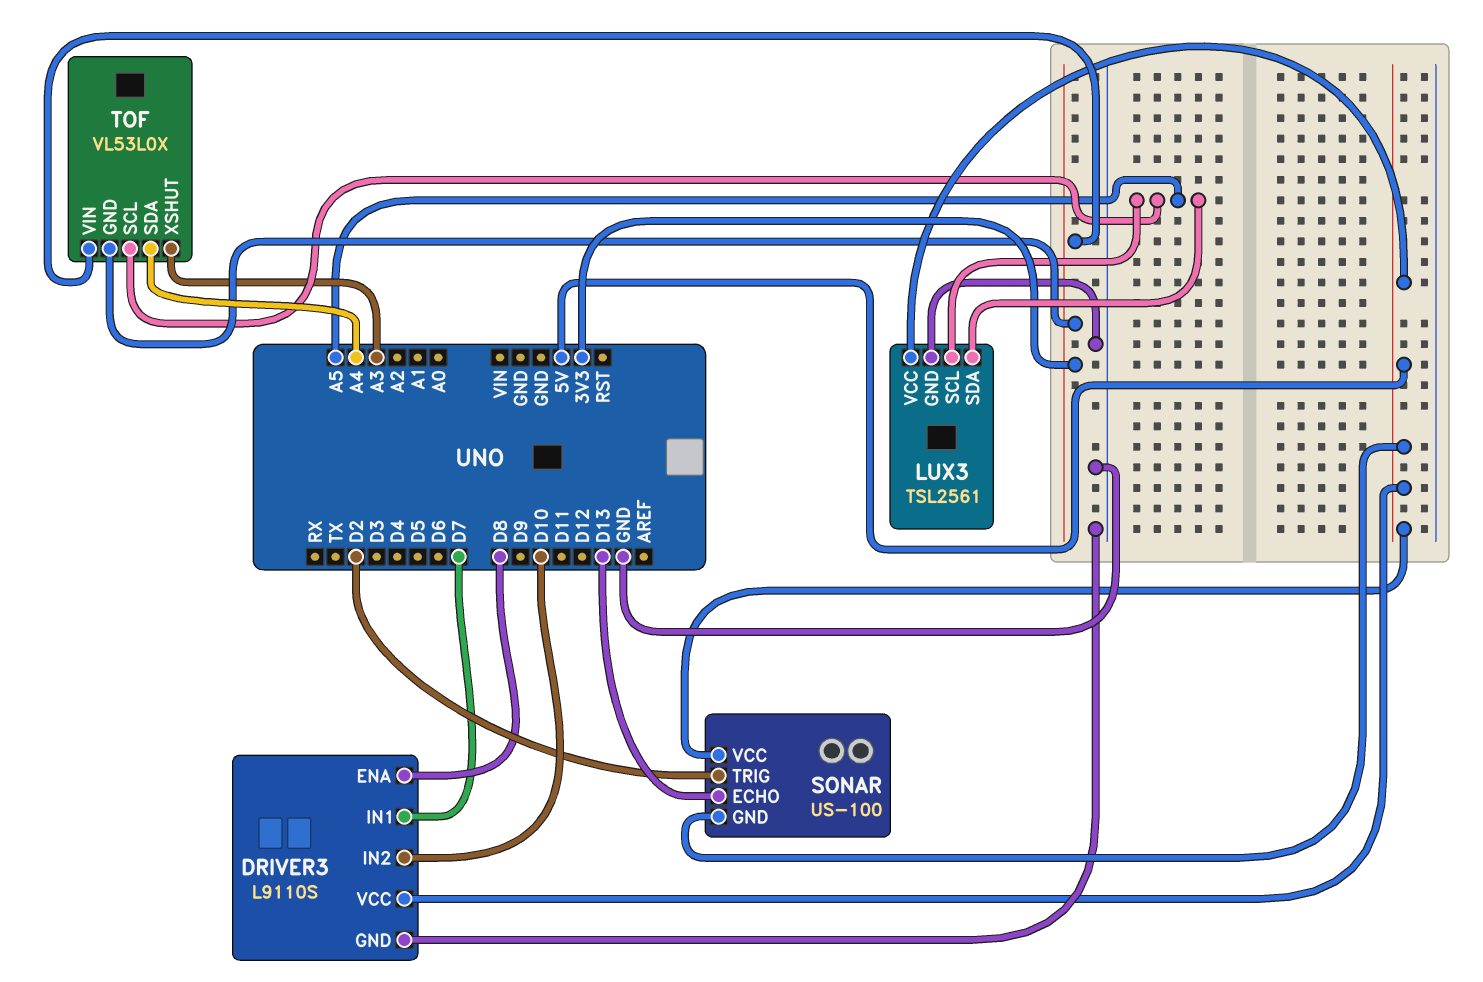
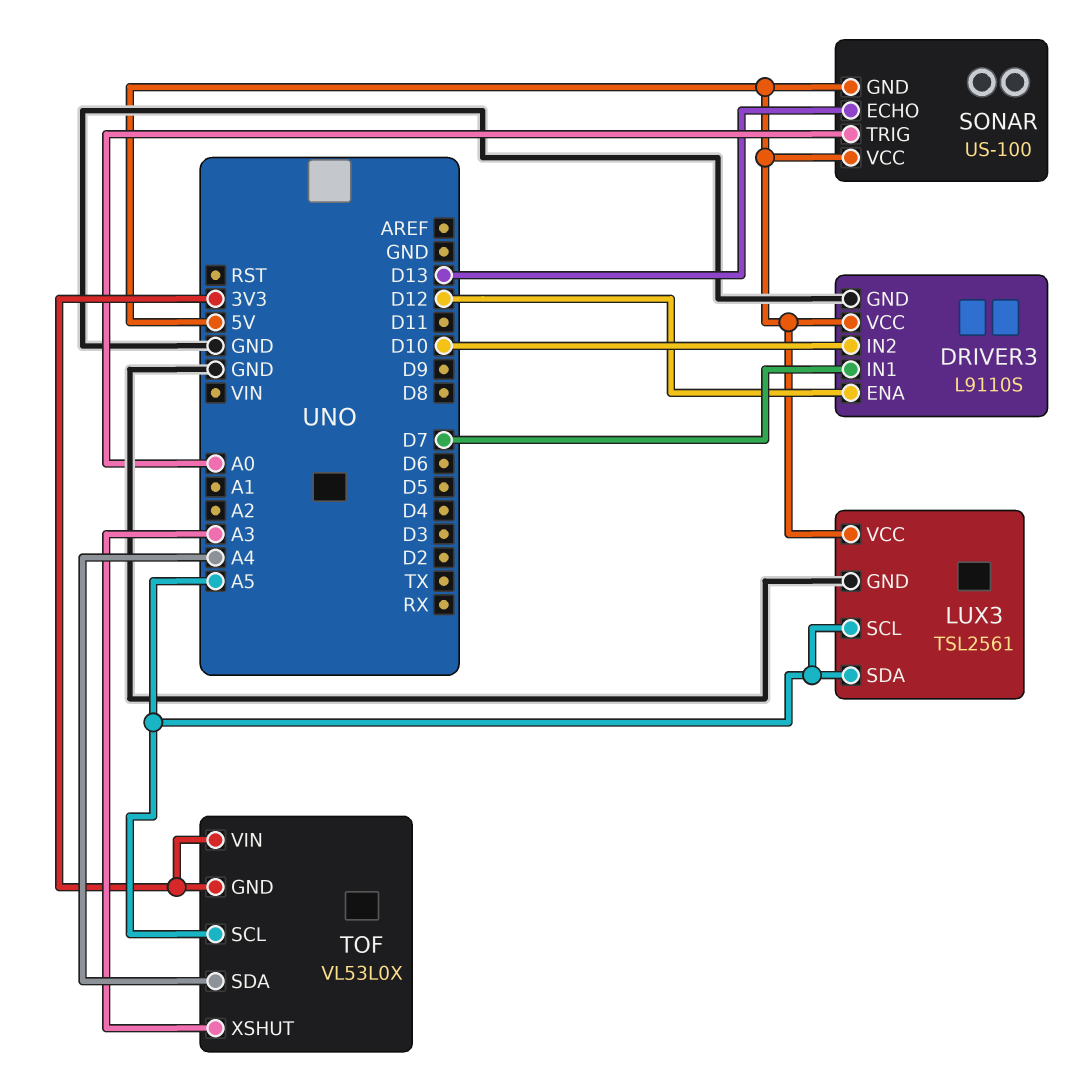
DRIVER3 pin ENA: D8 -> D12
SONAR pin TRIG: D2 -> A0

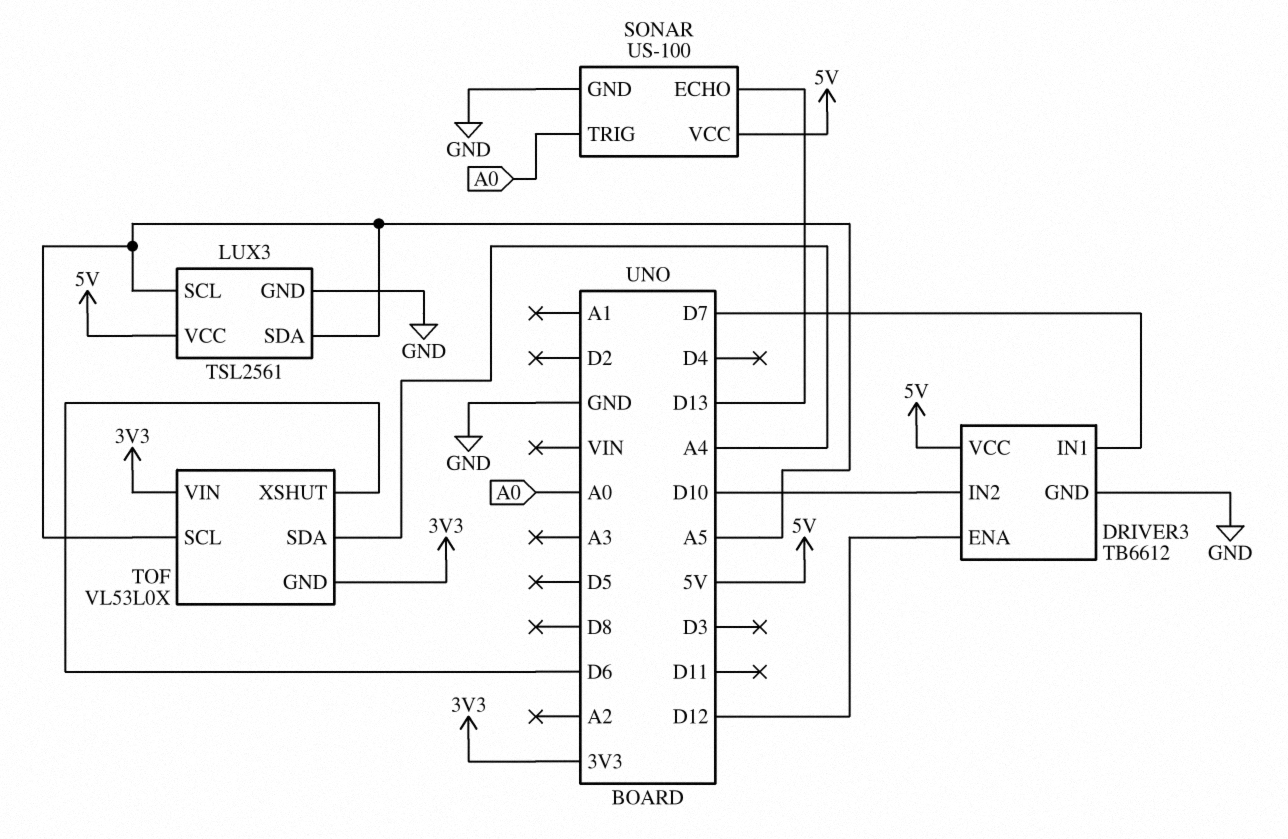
DRIVER3: L9110S -> TB6612
SONAR pin GND: 5V -> GND
TOF pin XSHUT: A3 -> D6

